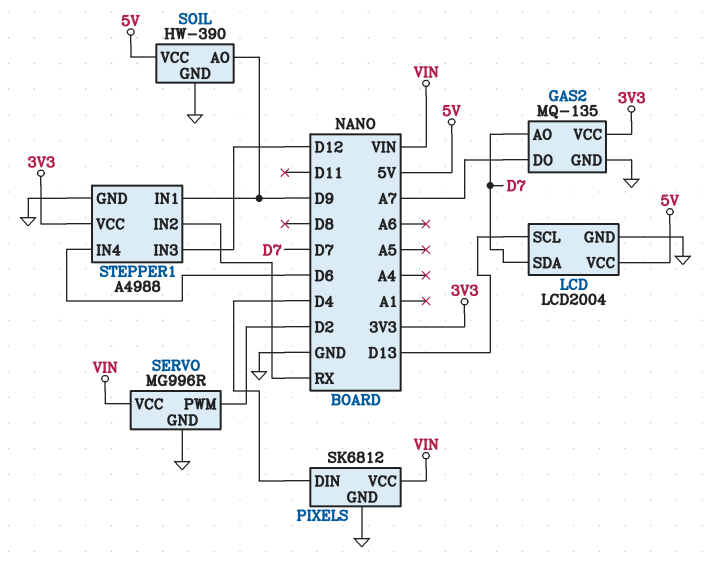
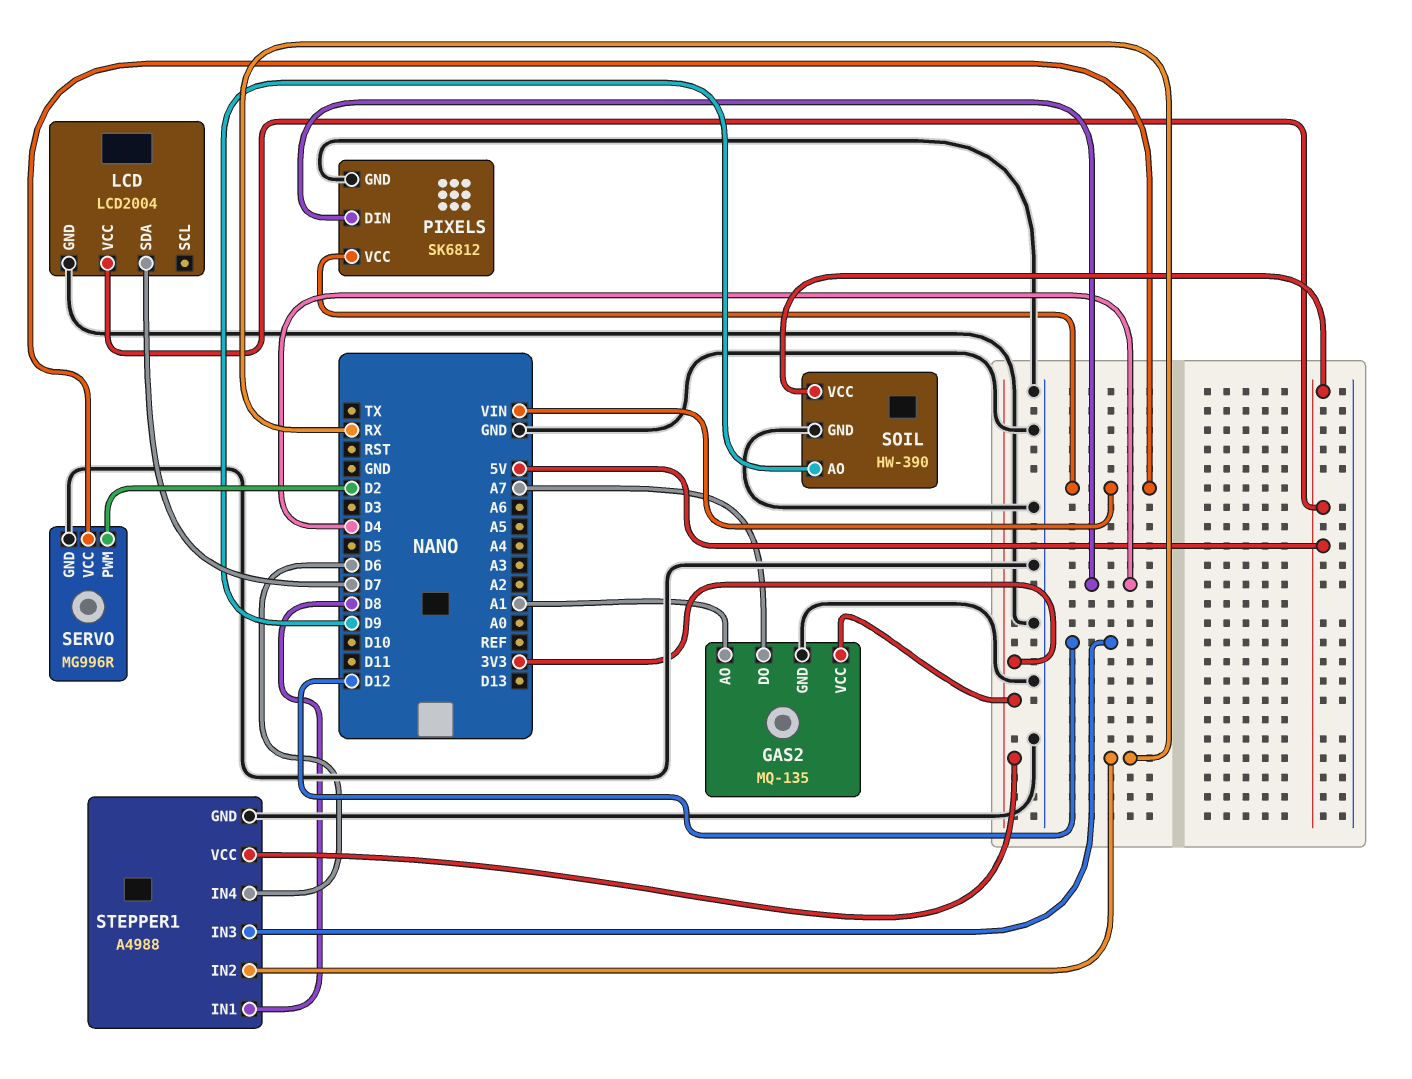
GAS2 pin AO: D7 -> A1
LCD pin SCL: D13 -> none
STEPPER1 pin IN1: D9 -> D8

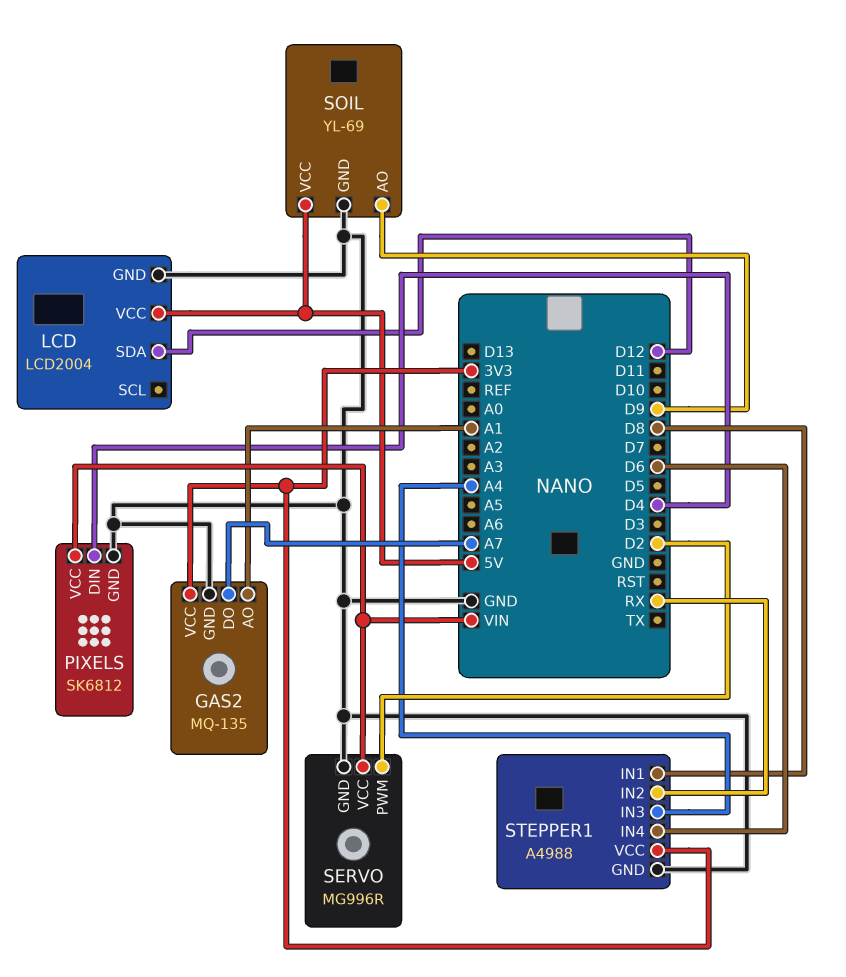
LCD pin SDA: D7 -> D12
SOIL: HW-390 -> YL-69
STEPPER1 pin IN3: D12 -> A4

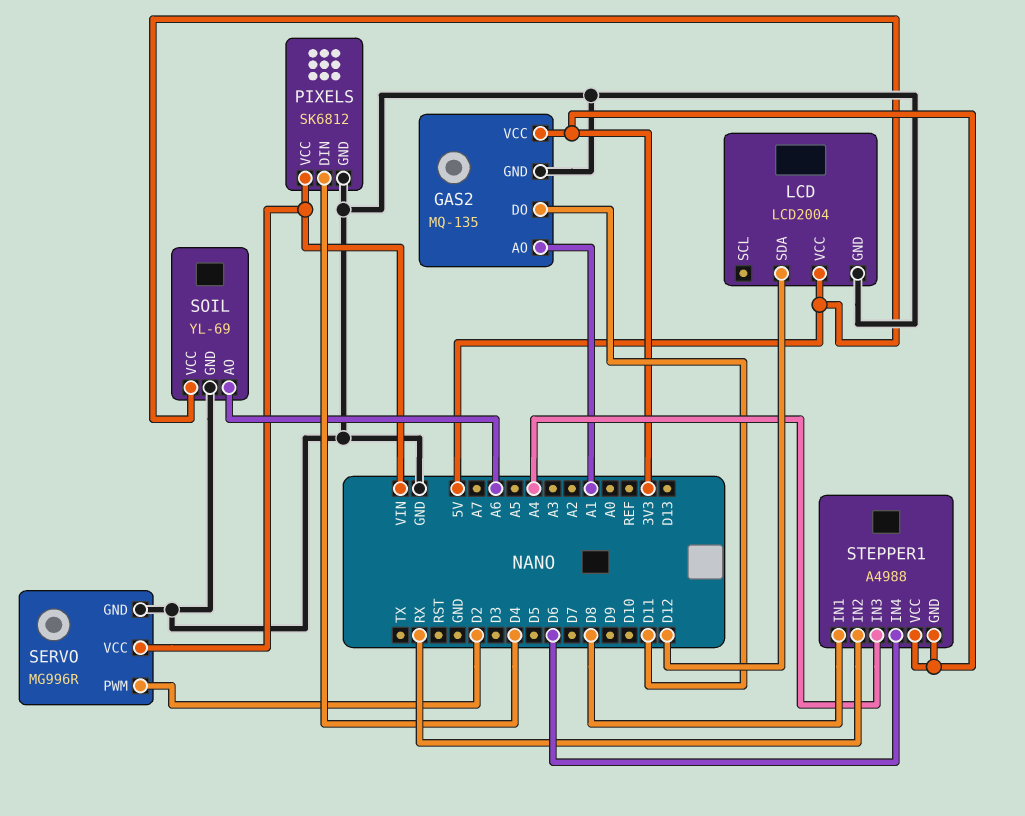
GAS2 pin DO: A7 -> D11
SOIL pin AO: D9 -> A6
STEPPER1 pin GND: GND -> 3V3

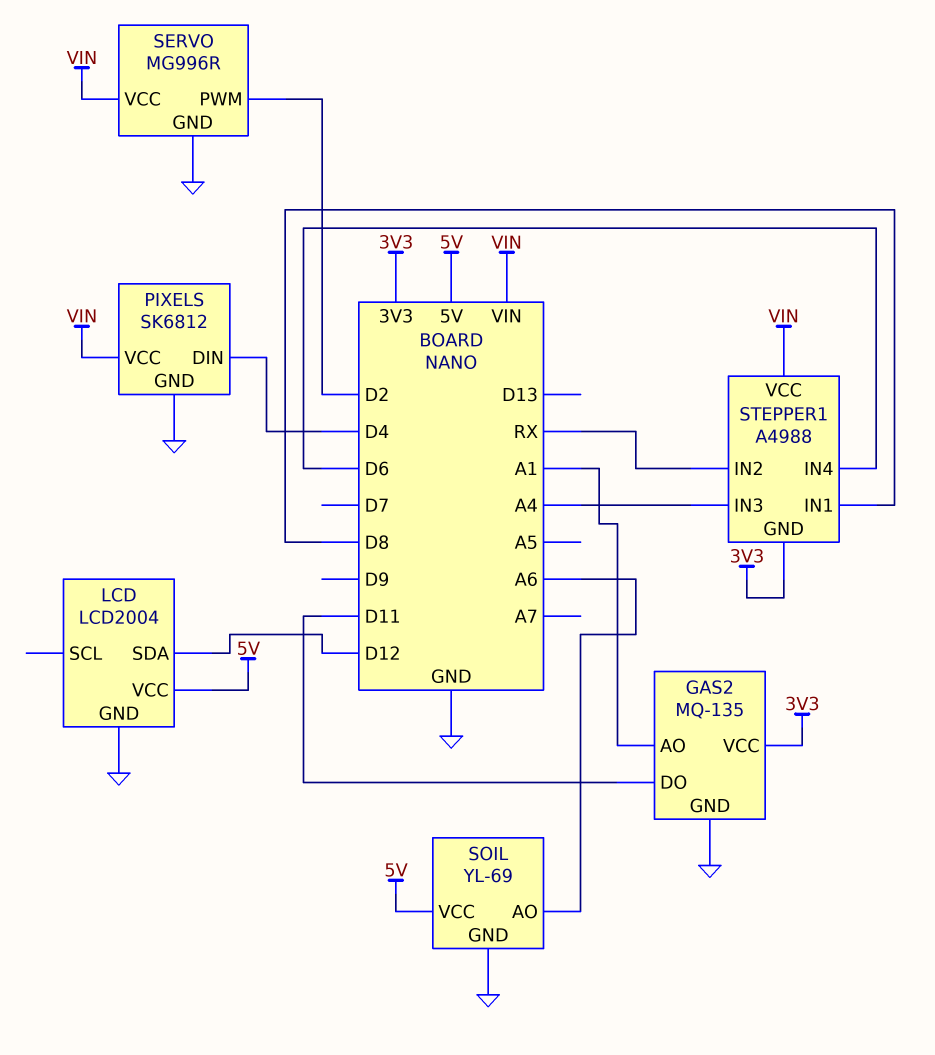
STEPPER1 pin VCC: 3V3 -> VIN

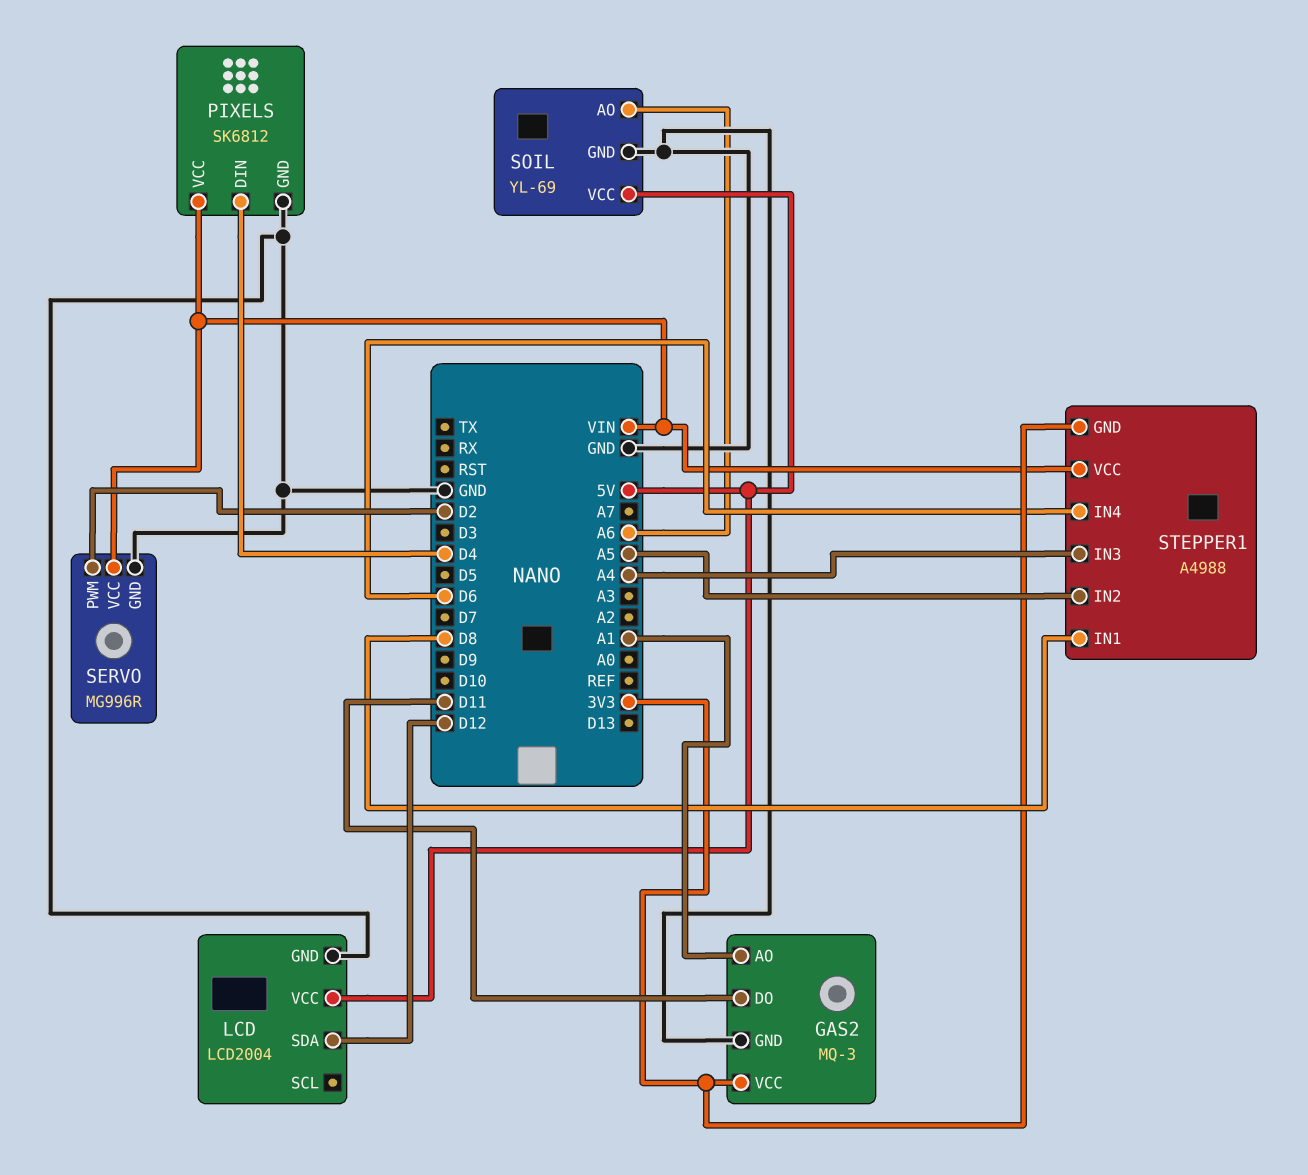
GAS2: MQ-135 -> MQ-3
STEPPER1 pin IN2: RX -> A5

